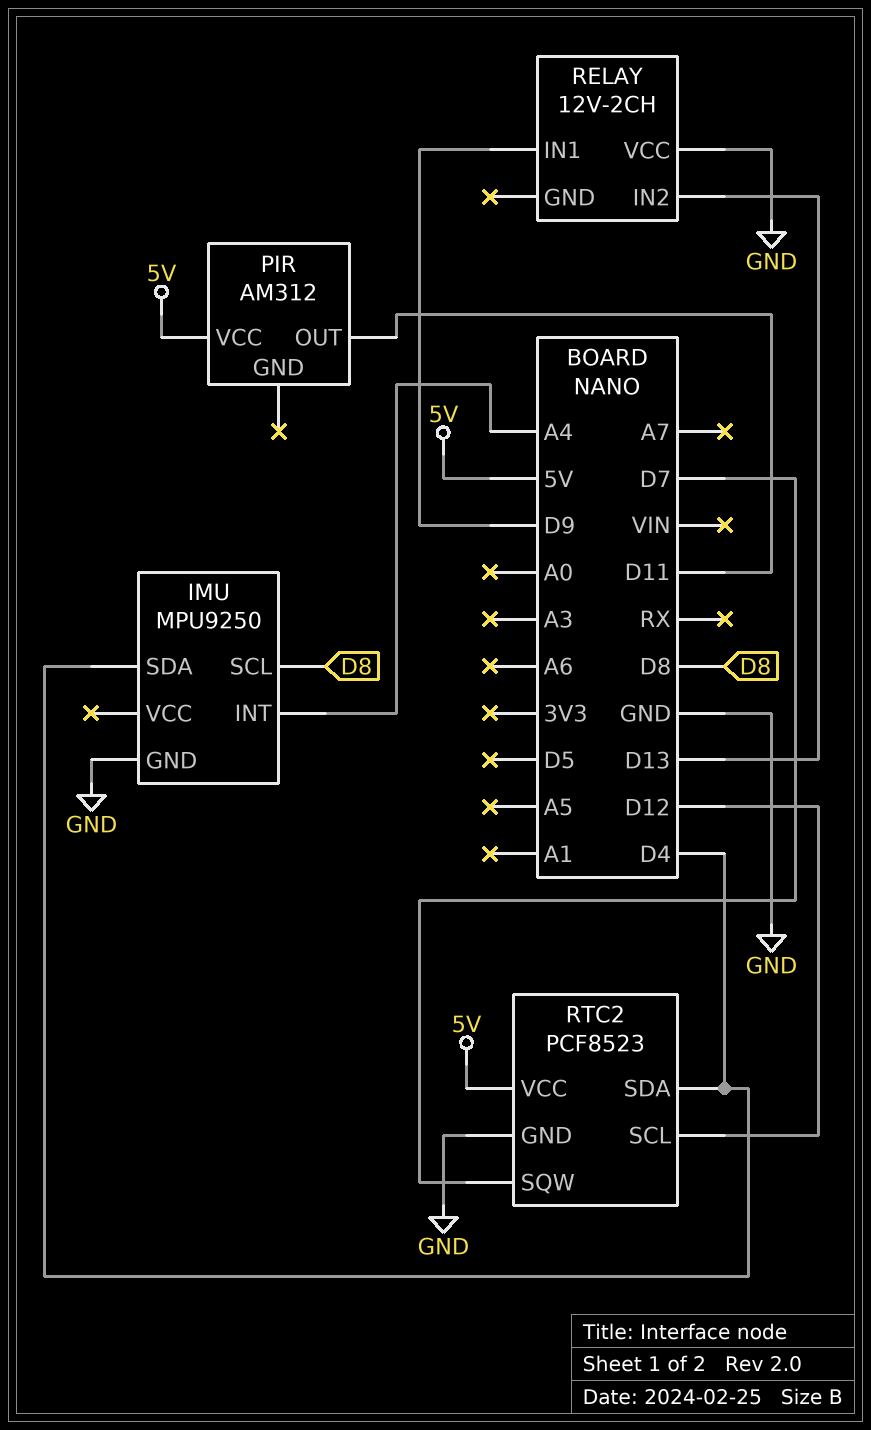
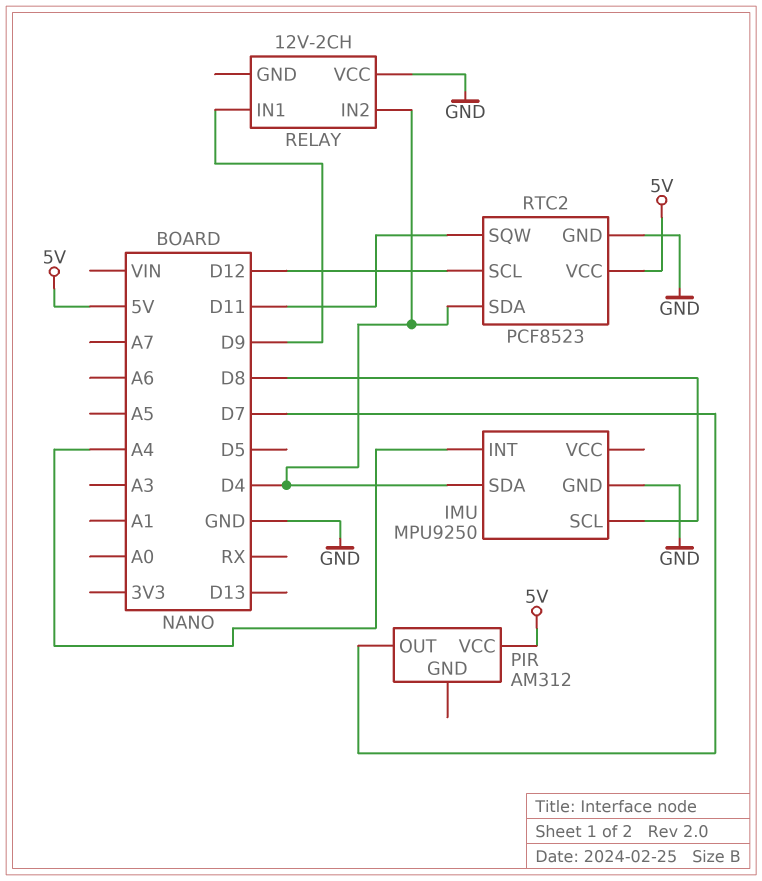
PIR pin OUT: D11 -> D7
RELAY pin IN2: D13 -> D4
RTC2 pin SQW: D7 -> D11

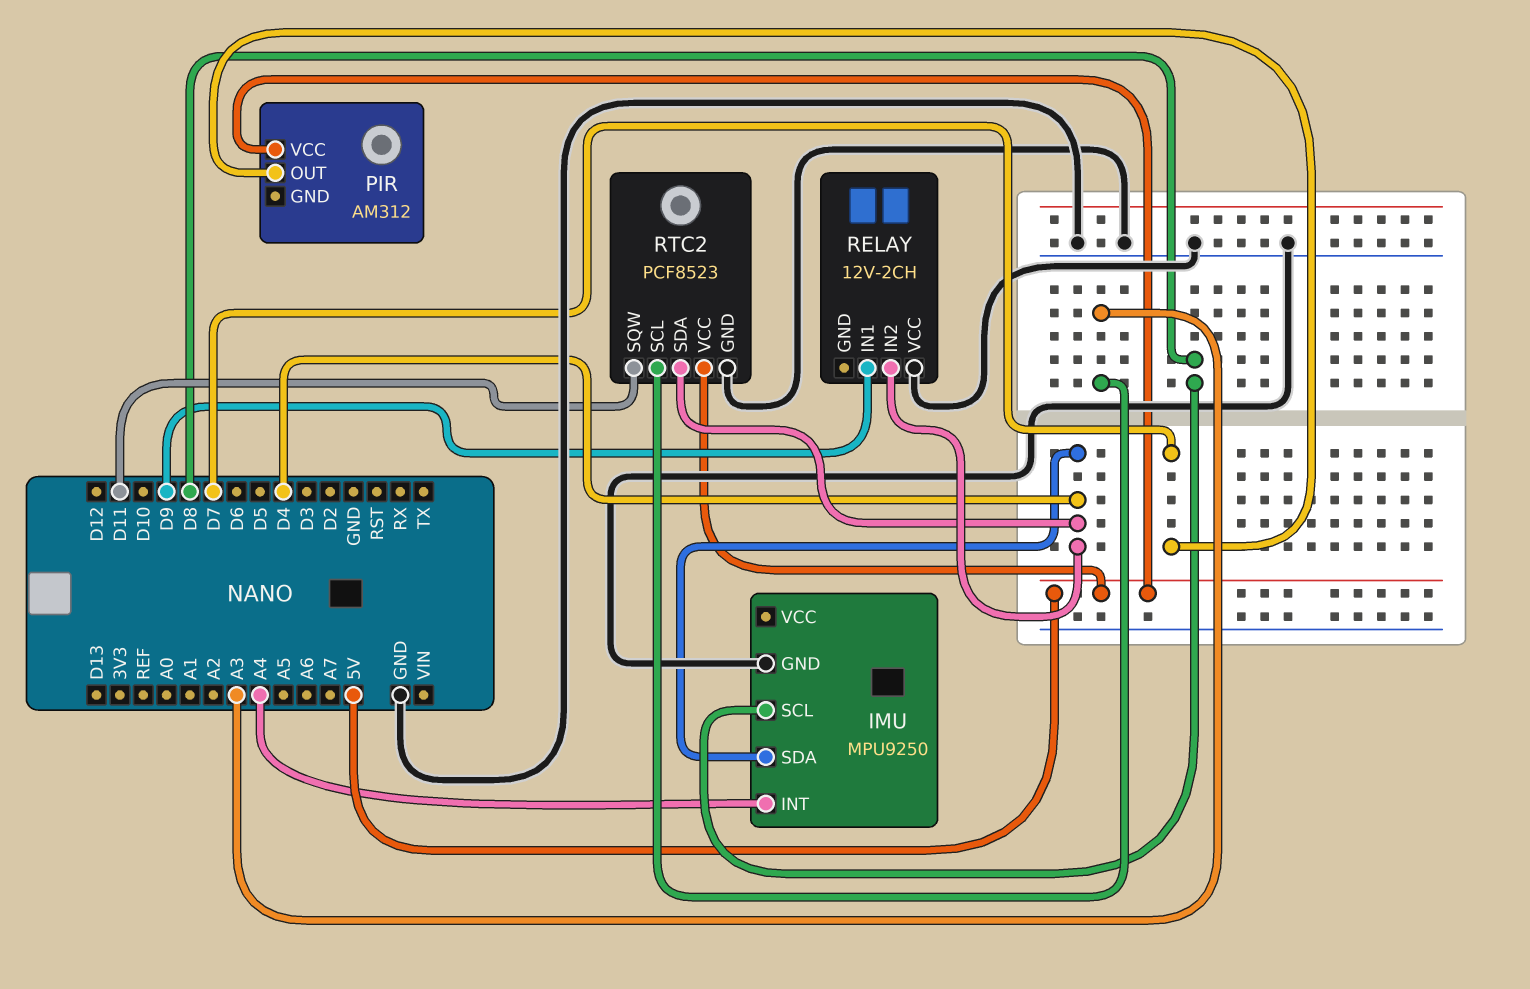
RTC2 pin SCL: D12 -> A3

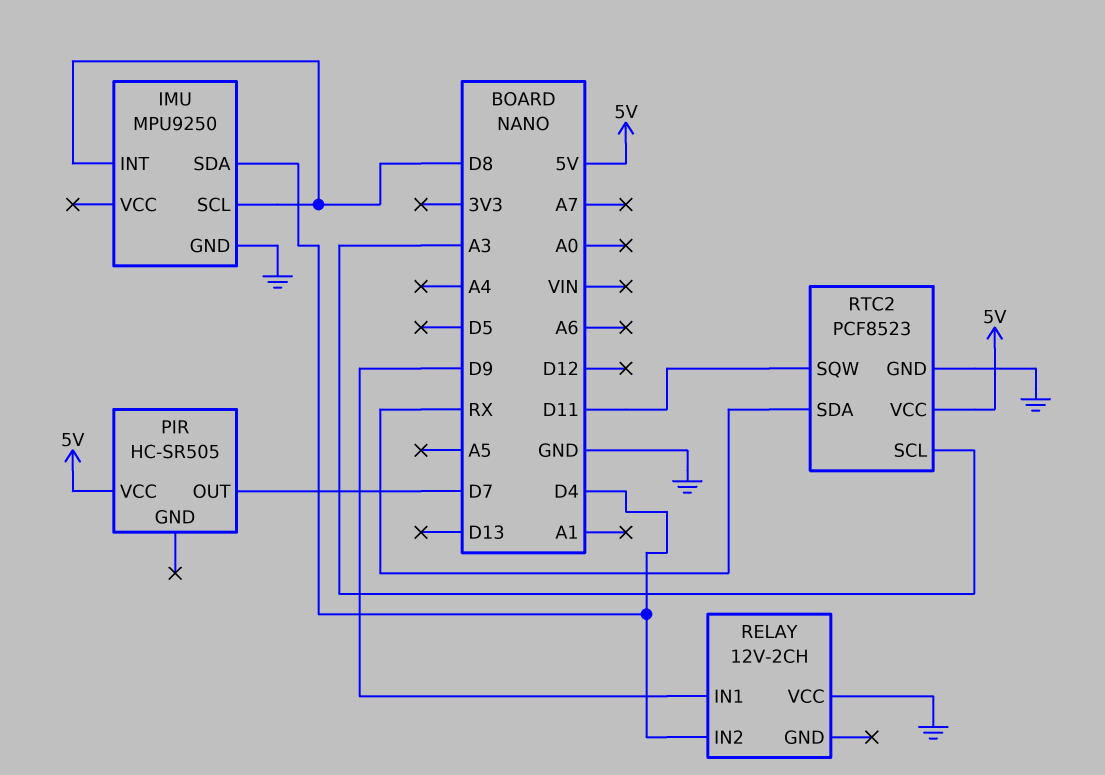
IMU pin INT: A4 -> D8
PIR: AM312 -> HC-SR505
RTC2 pin SDA: D4 -> RX

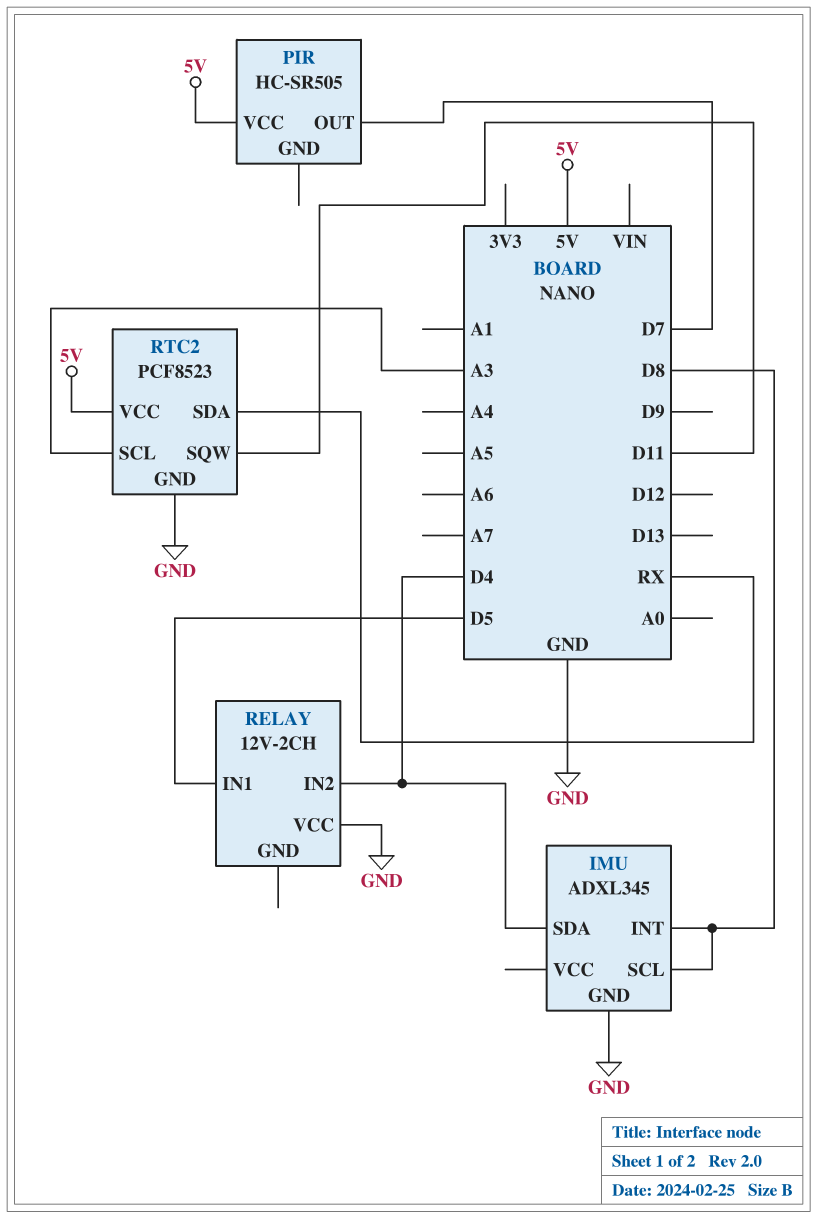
IMU: MPU9250 -> ADXL345
RELAY pin IN1: D9 -> D5

